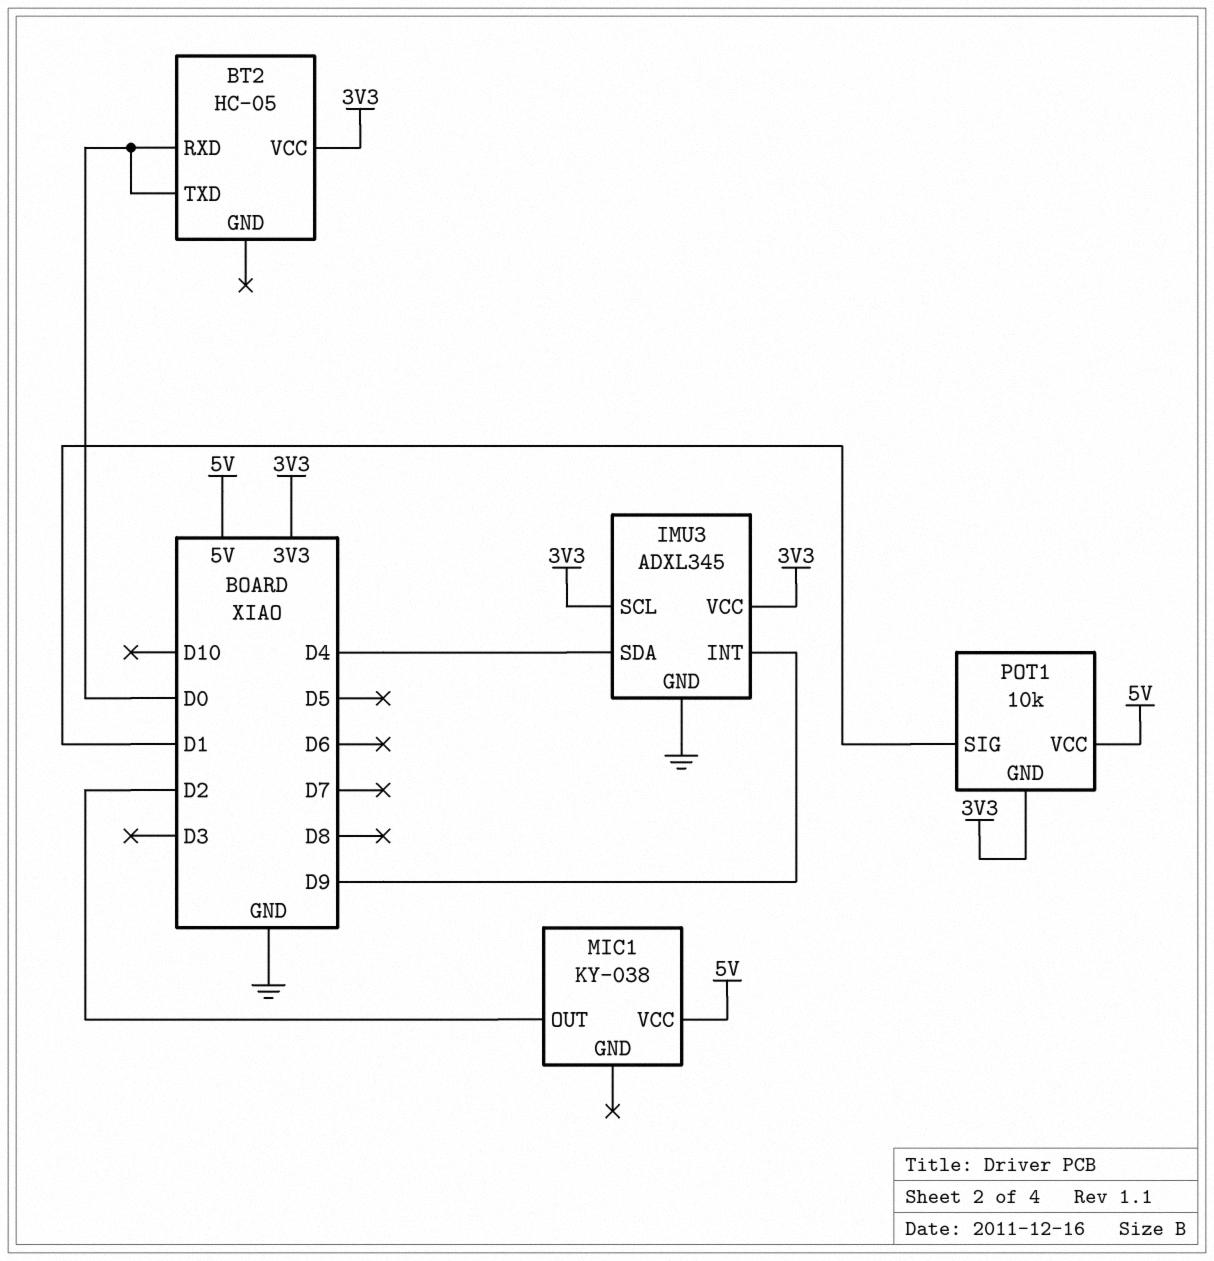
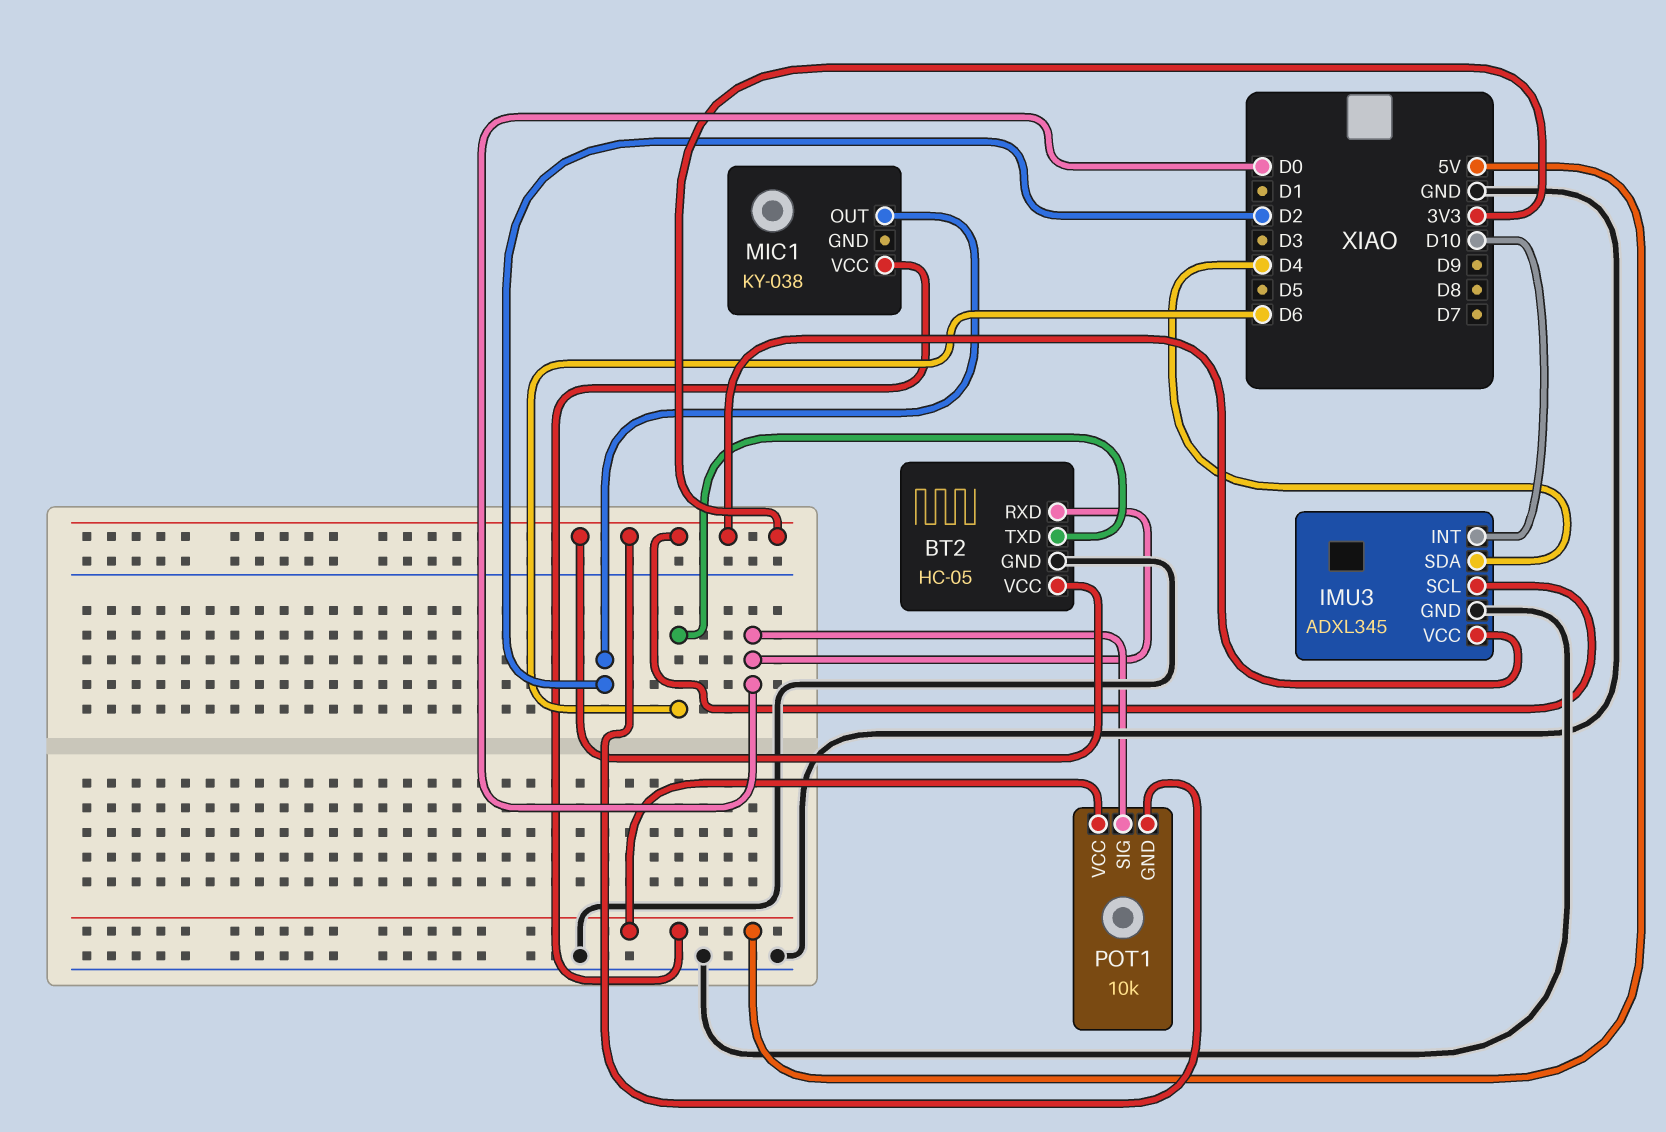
BT2 pin GND: none -> GND
BT2 pin TXD: D0 -> D6
IMU3 pin INT: D9 -> D10
POT1 pin SIG: D1 -> D0

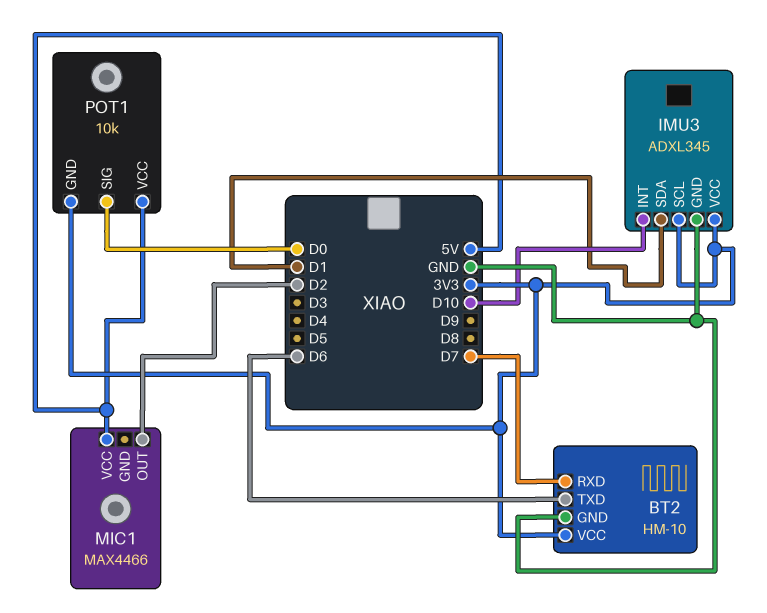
BT2: HC-05 -> HM-10
BT2 pin RXD: D0 -> D7
IMU3 pin SDA: D4 -> D1
MIC1: KY-038 -> MAX4466

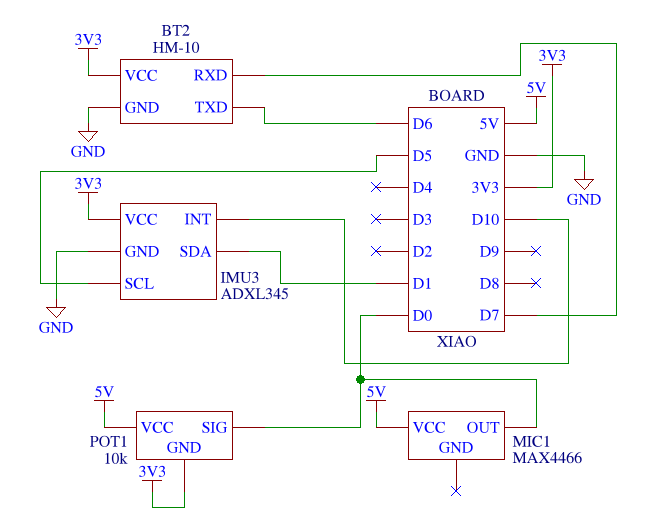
IMU3 pin SCL: 3V3 -> D5
MIC1 pin OUT: D2 -> D0

